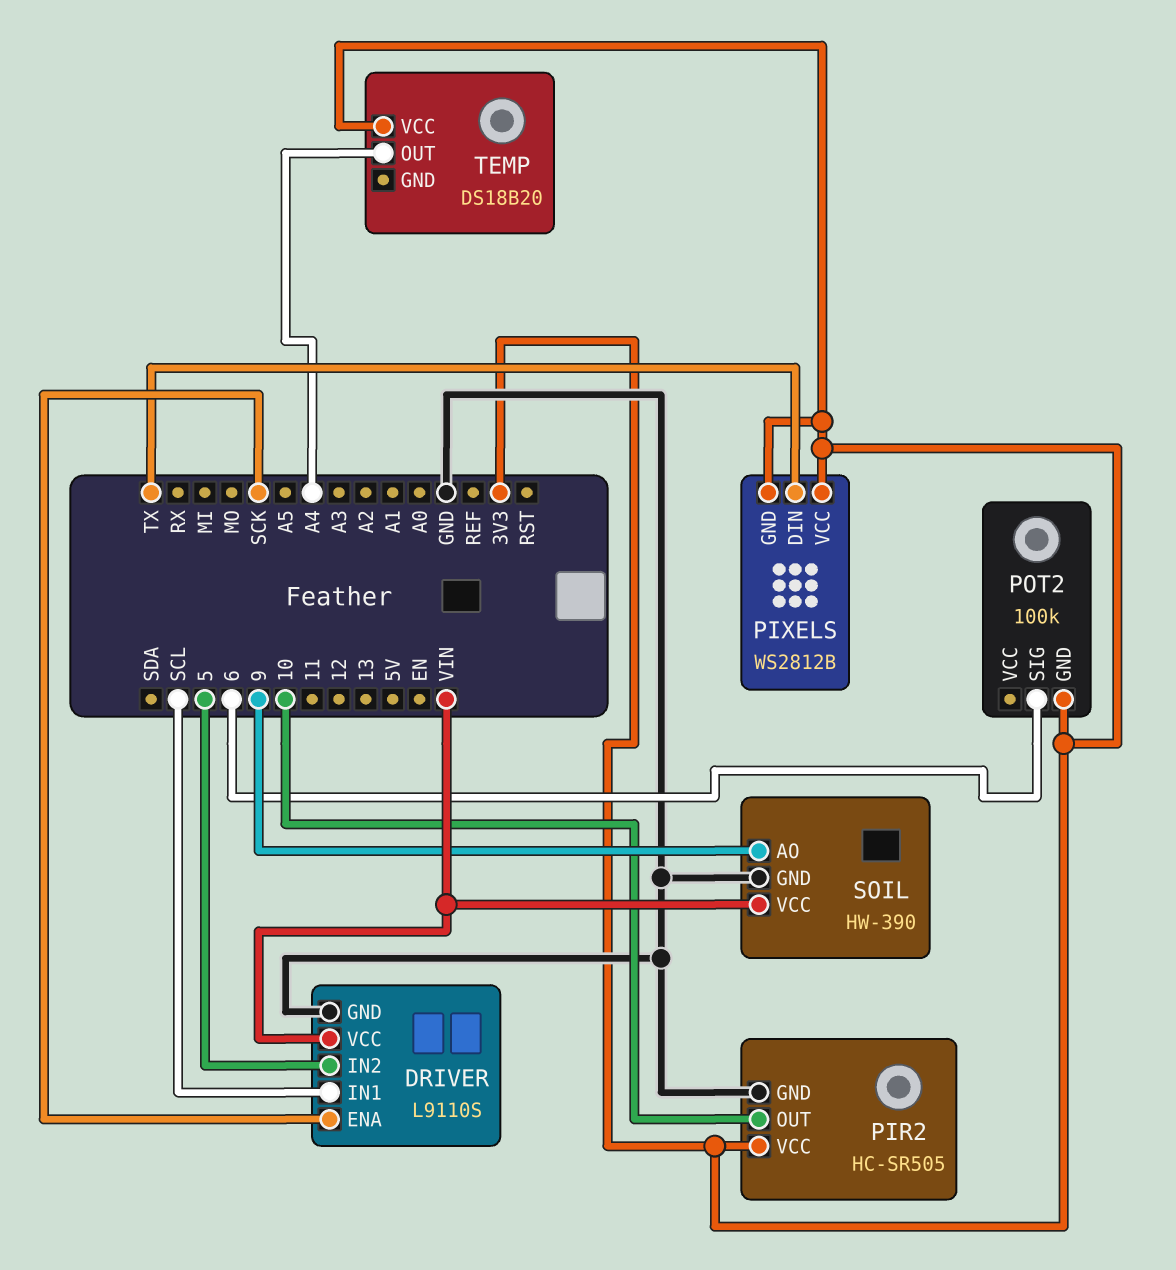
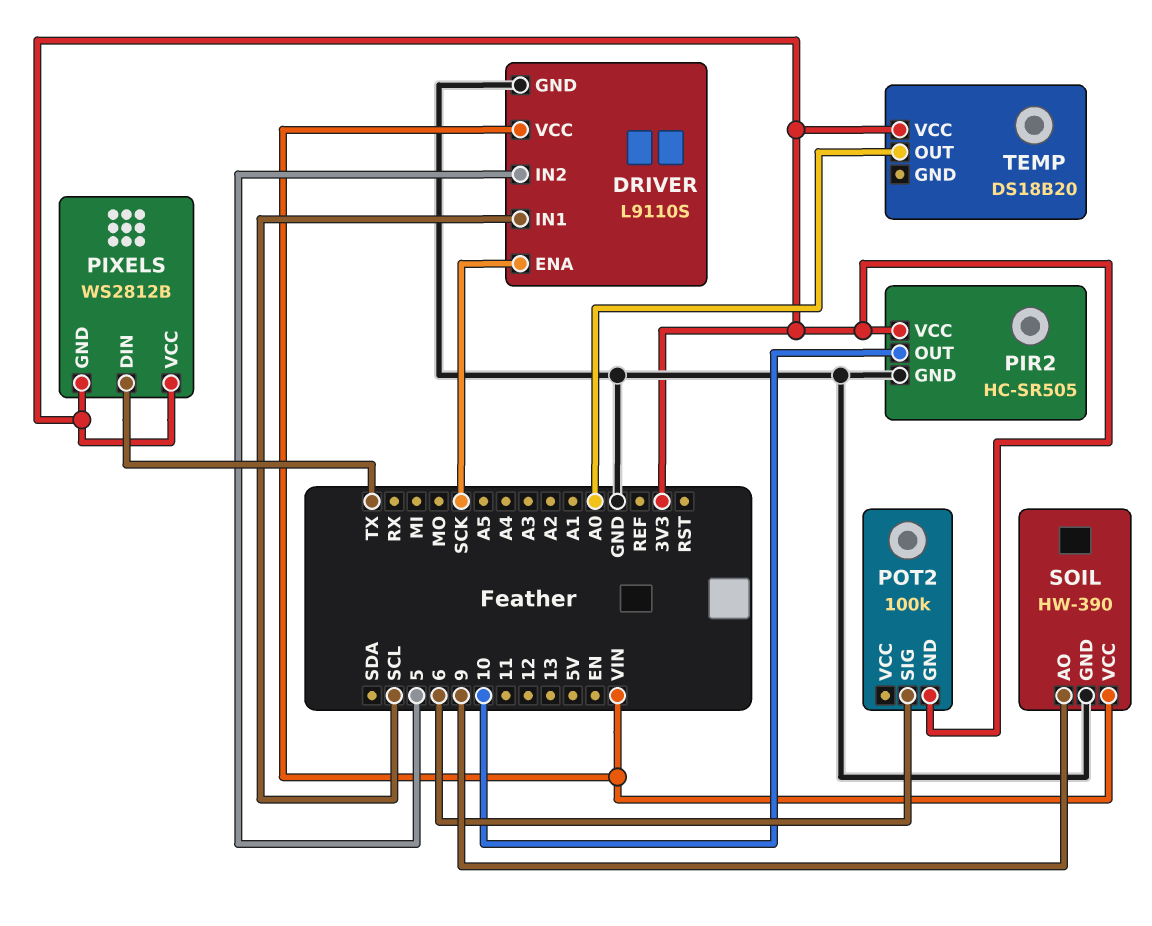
TEMP pin OUT: A4 -> A0

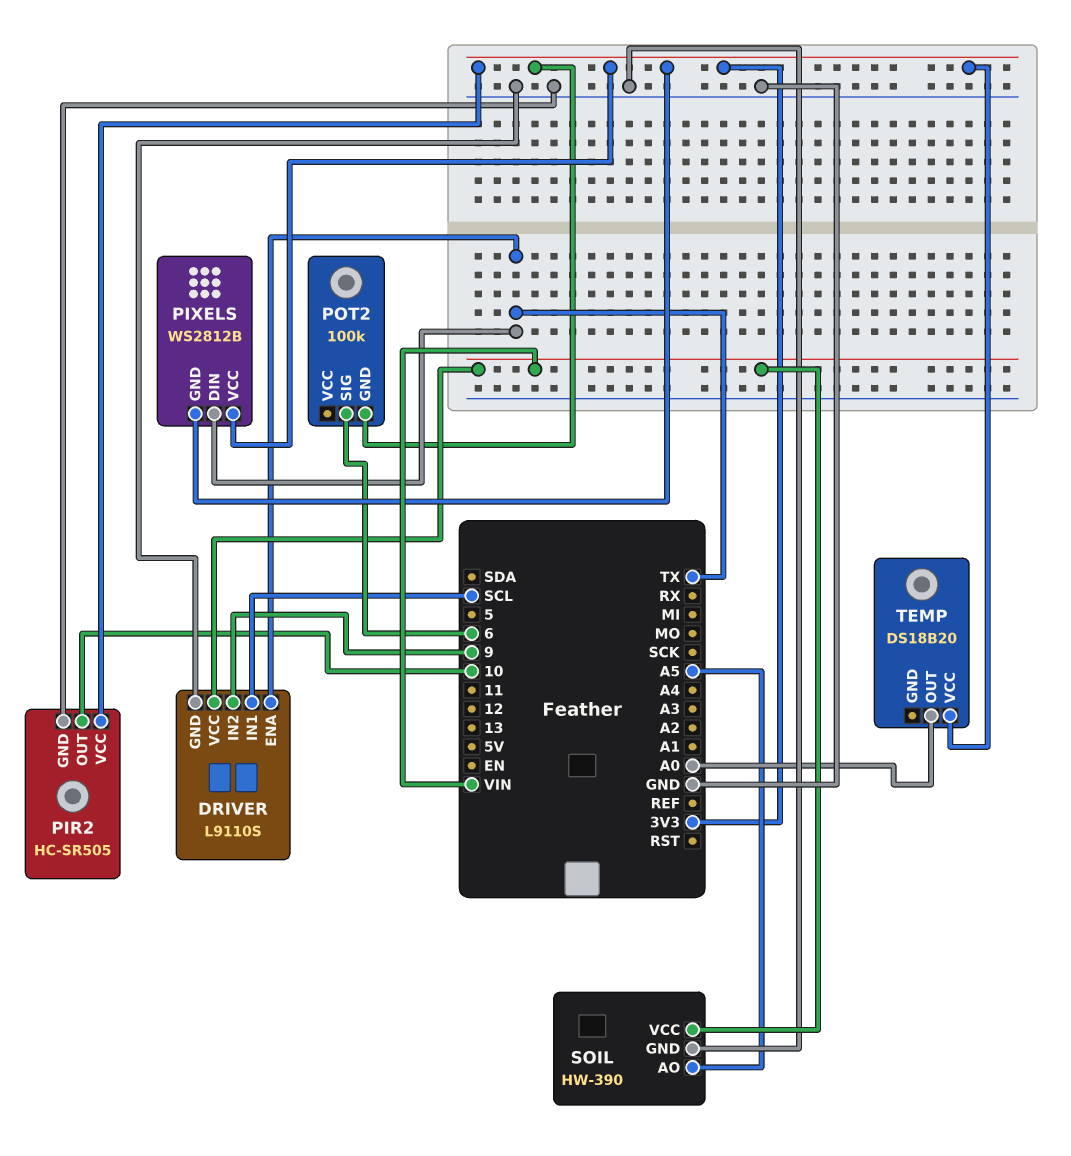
DRIVER pin ENA: SCK -> TX
DRIVER pin IN2: 5 -> 9
SOIL pin AO: 9 -> A5

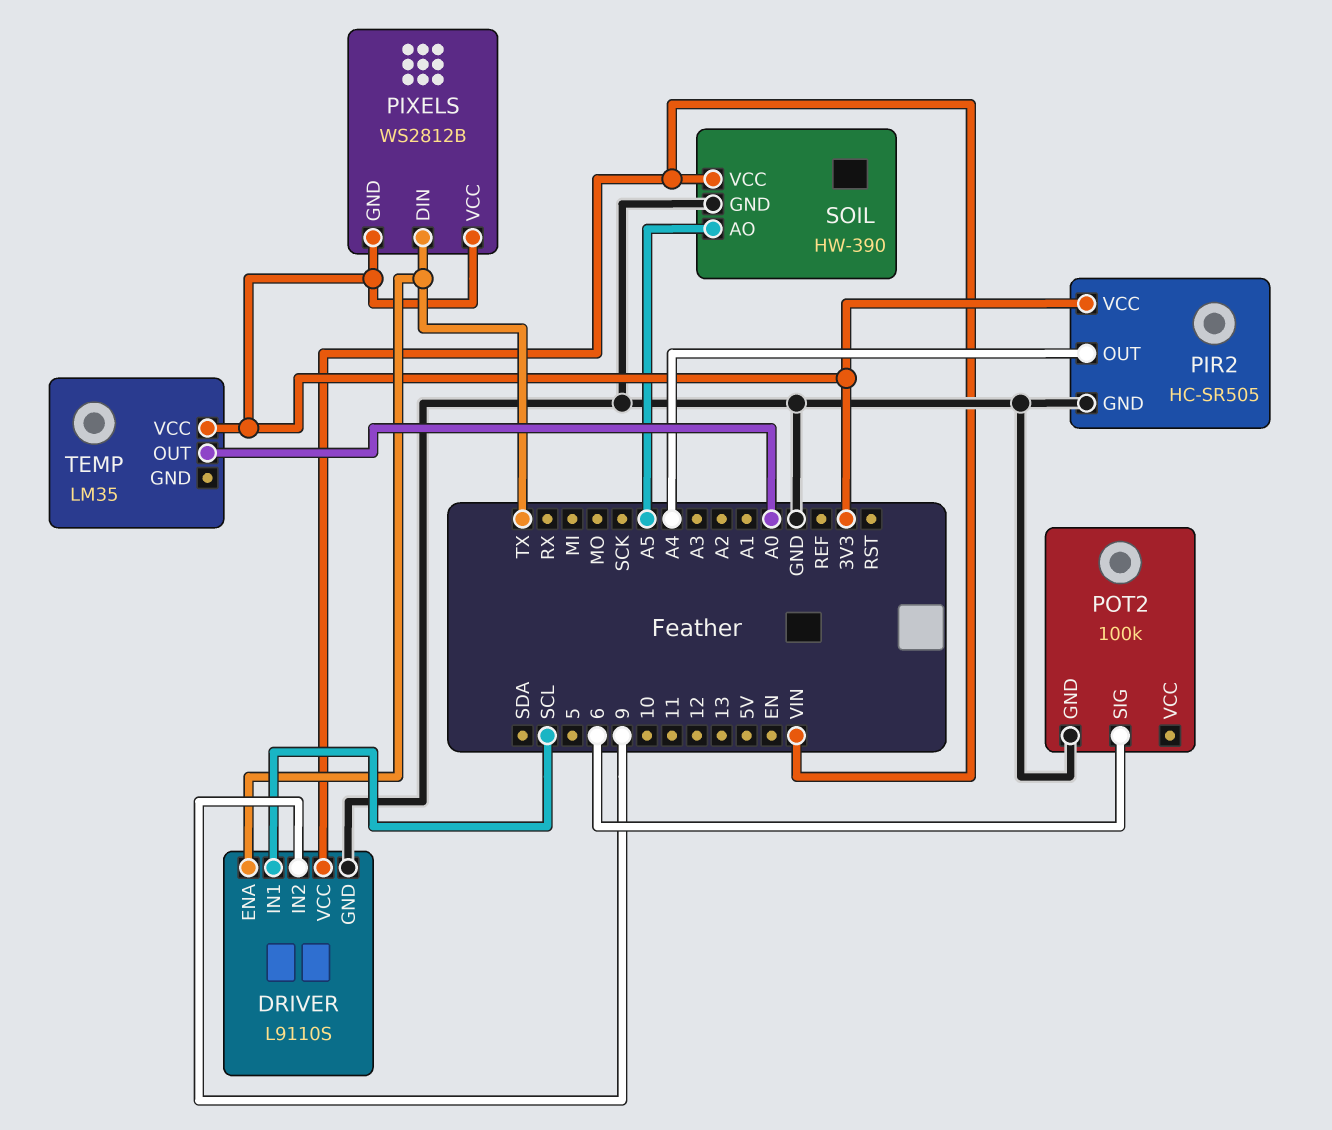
PIR2 pin OUT: 10 -> A4
POT2 pin GND: 3V3 -> GND
TEMP: DS18B20 -> LM35

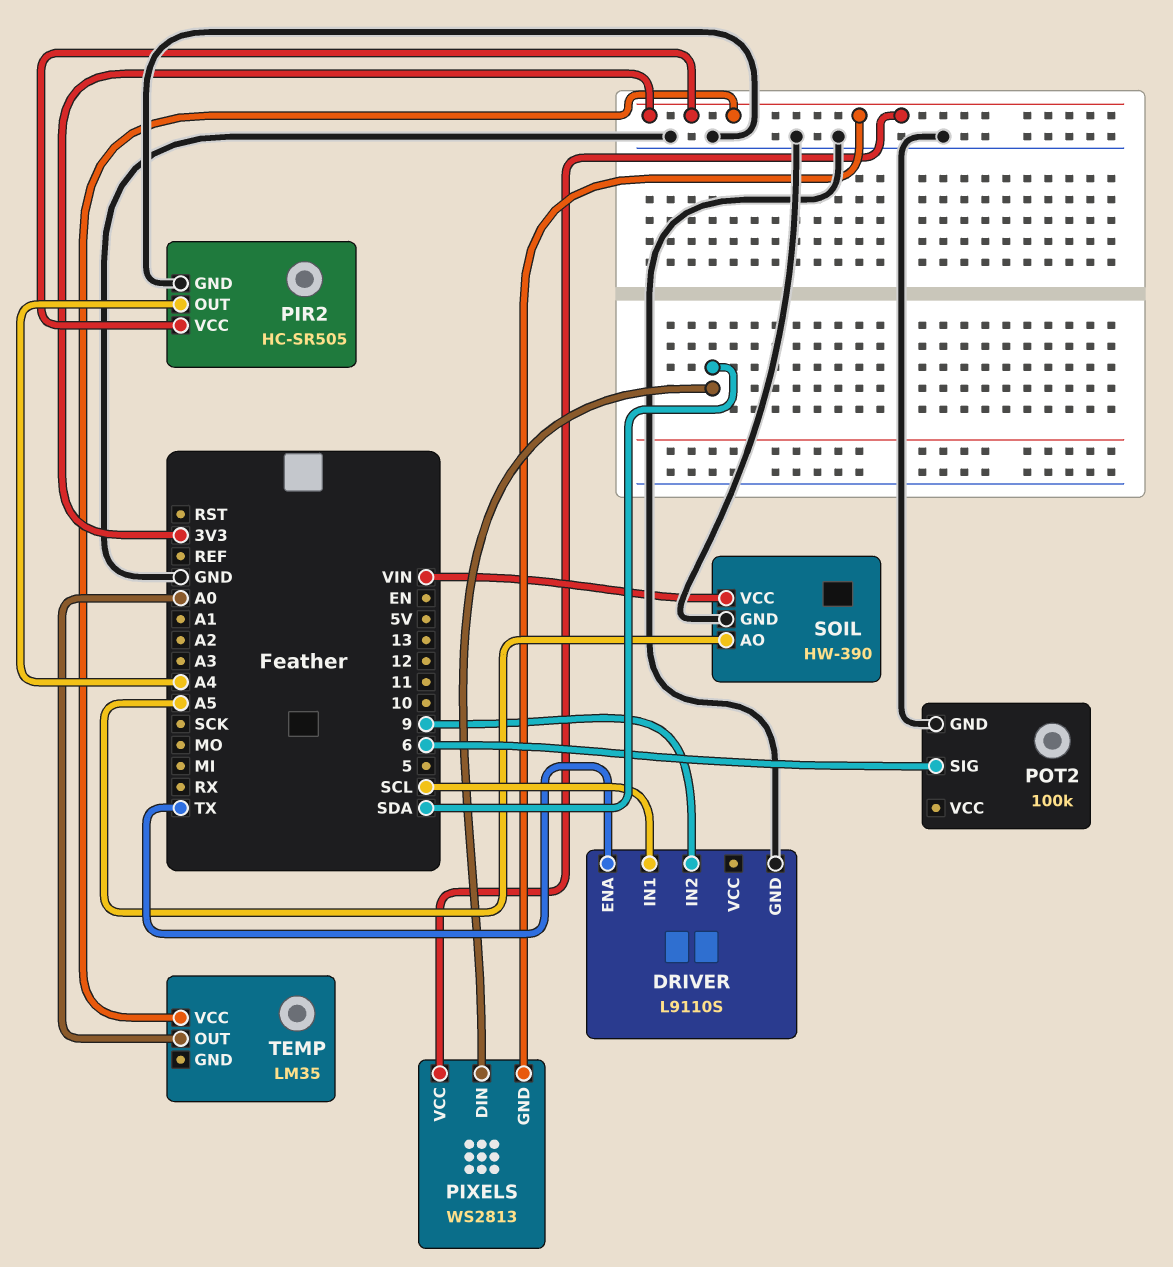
DRIVER pin VCC: VIN -> none
PIXELS: WS2812B -> WS2813
PIXELS pin DIN: TX -> SDA

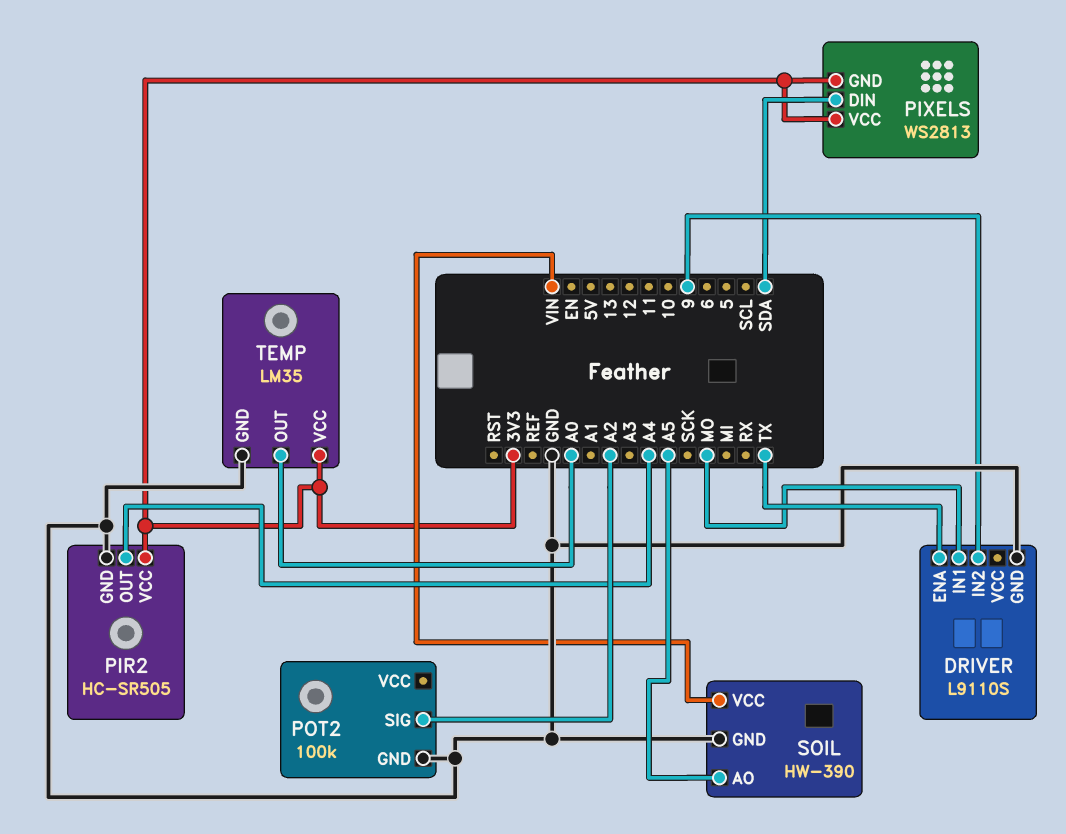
DRIVER pin IN1: SCL -> MO
POT2 pin SIG: 6 -> A2
TEMP pin GND: none -> GND

